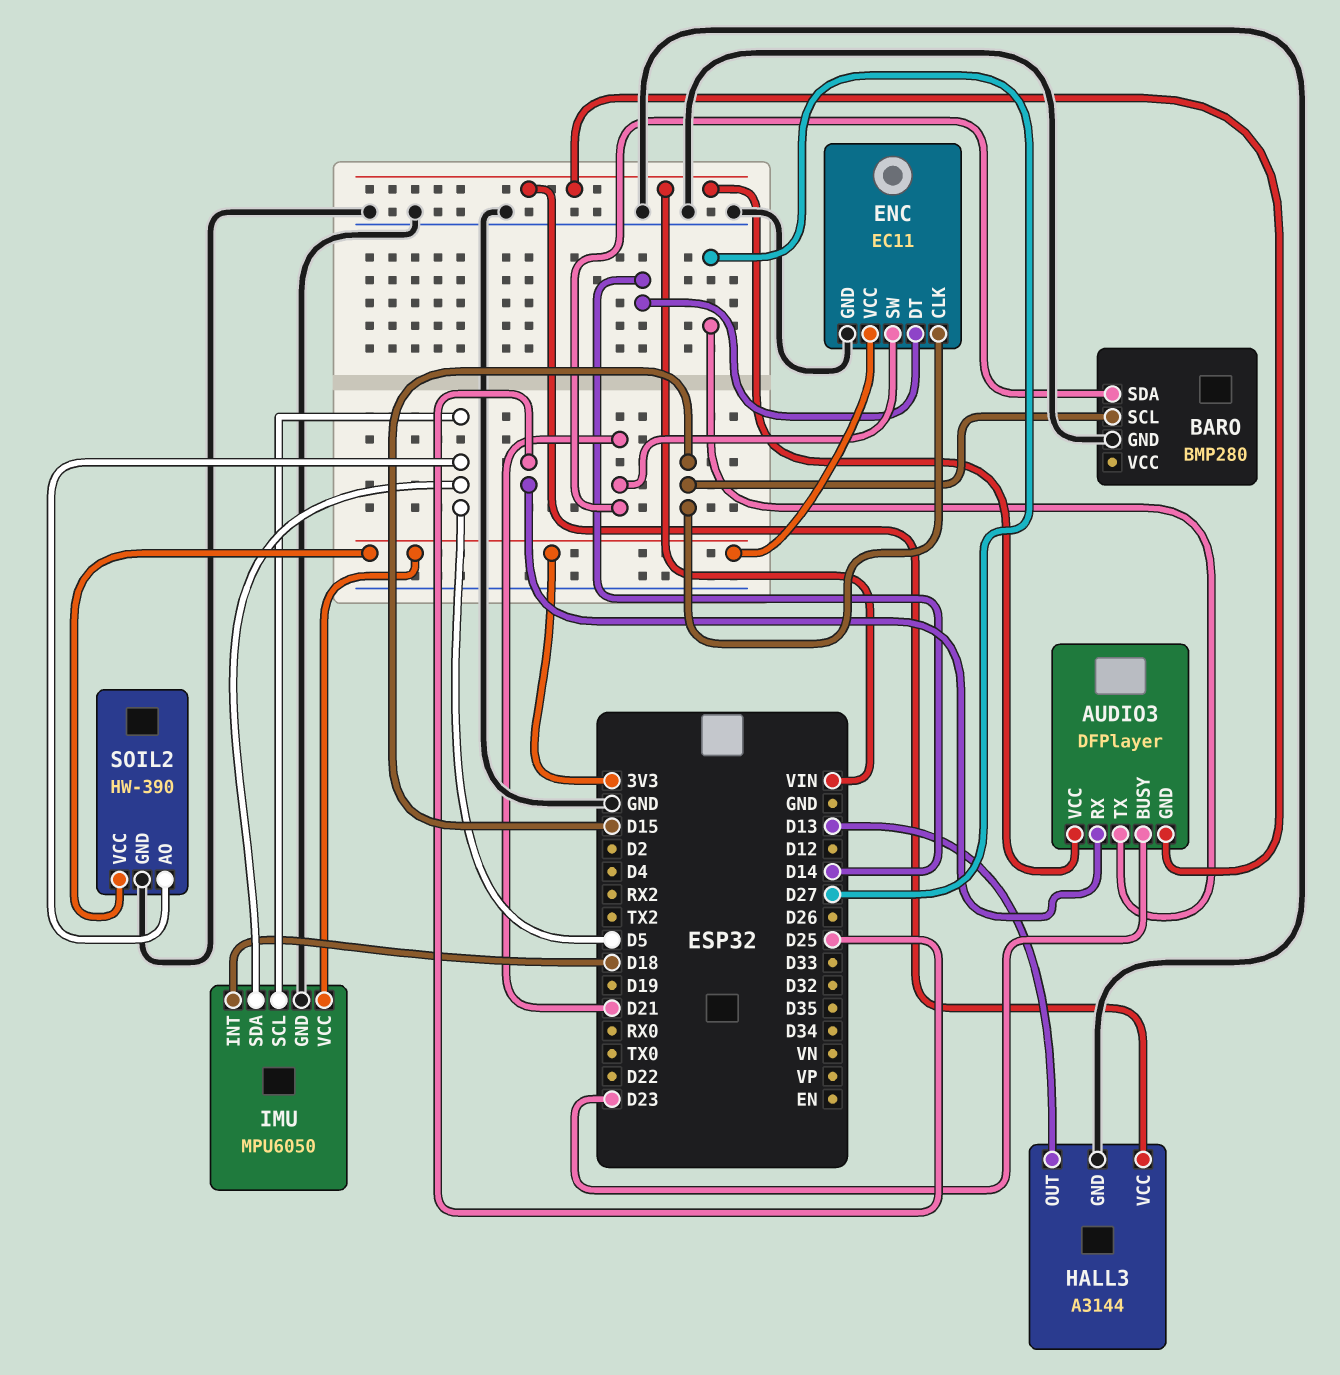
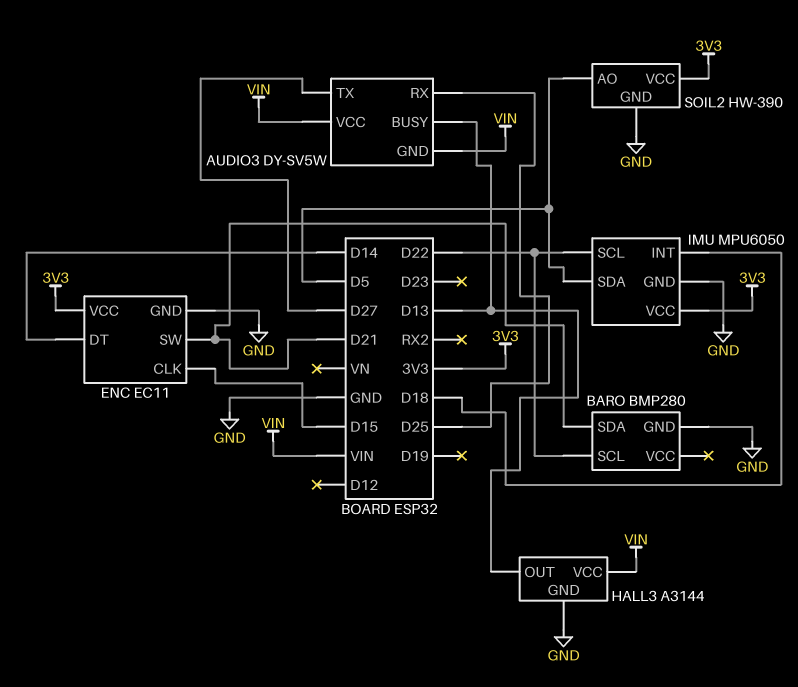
AUDIO3: DFPlayer -> DY-SV5W
AUDIO3 pin BUSY: D23 -> D13
BARO pin SCL: D15 -> D22
IMU pin SCL: D5 -> D22

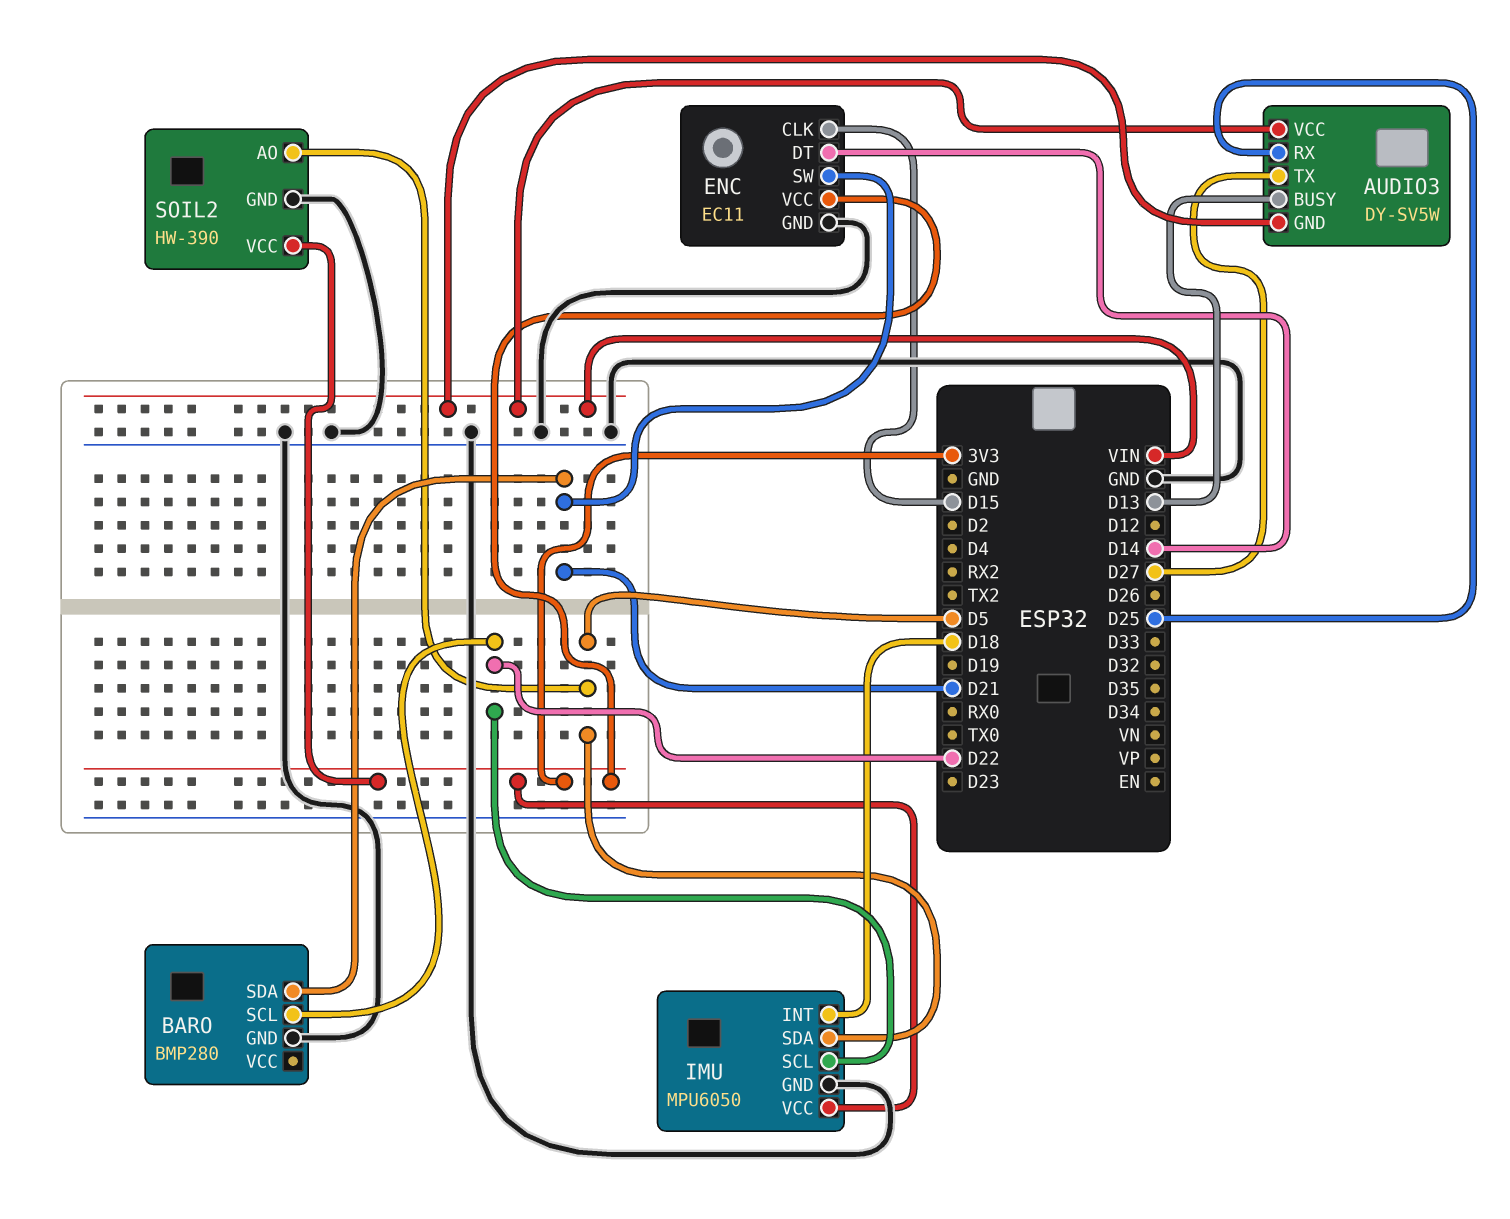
HALL3: A3144 -> none
HALL3 pin GND: GND -> none
HALL3 pin OUT: D13 -> none
HALL3 pin VCC: VIN -> none

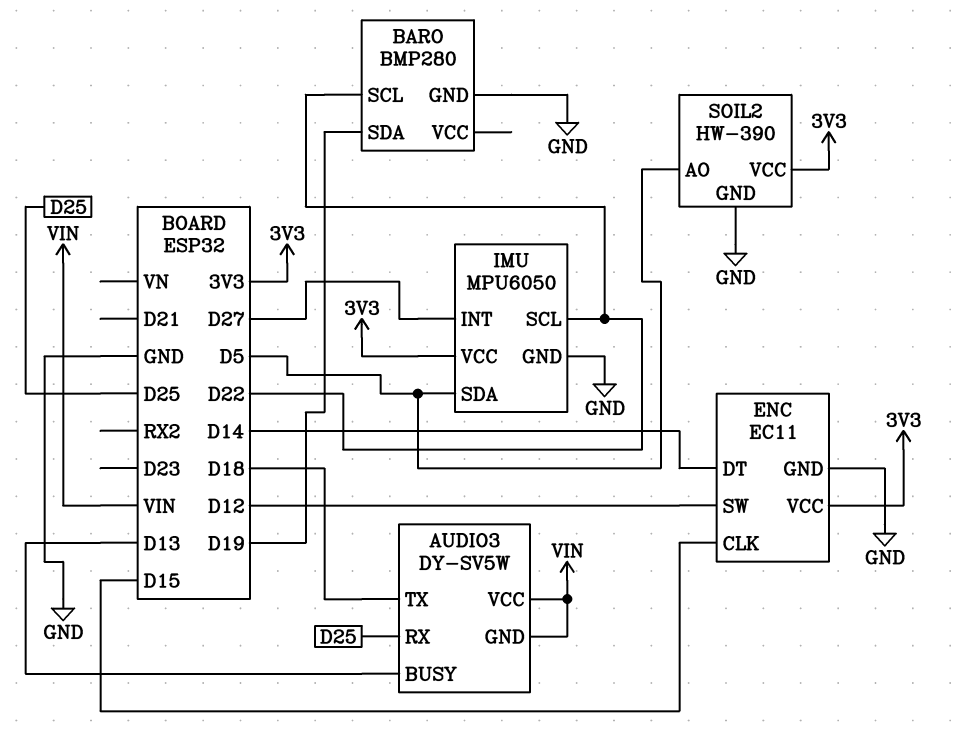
AUDIO3 pin TX: D27 -> D18
BARO pin SDA: D21 -> D19
ENC pin SW: D21 -> D12
IMU pin INT: D18 -> D27

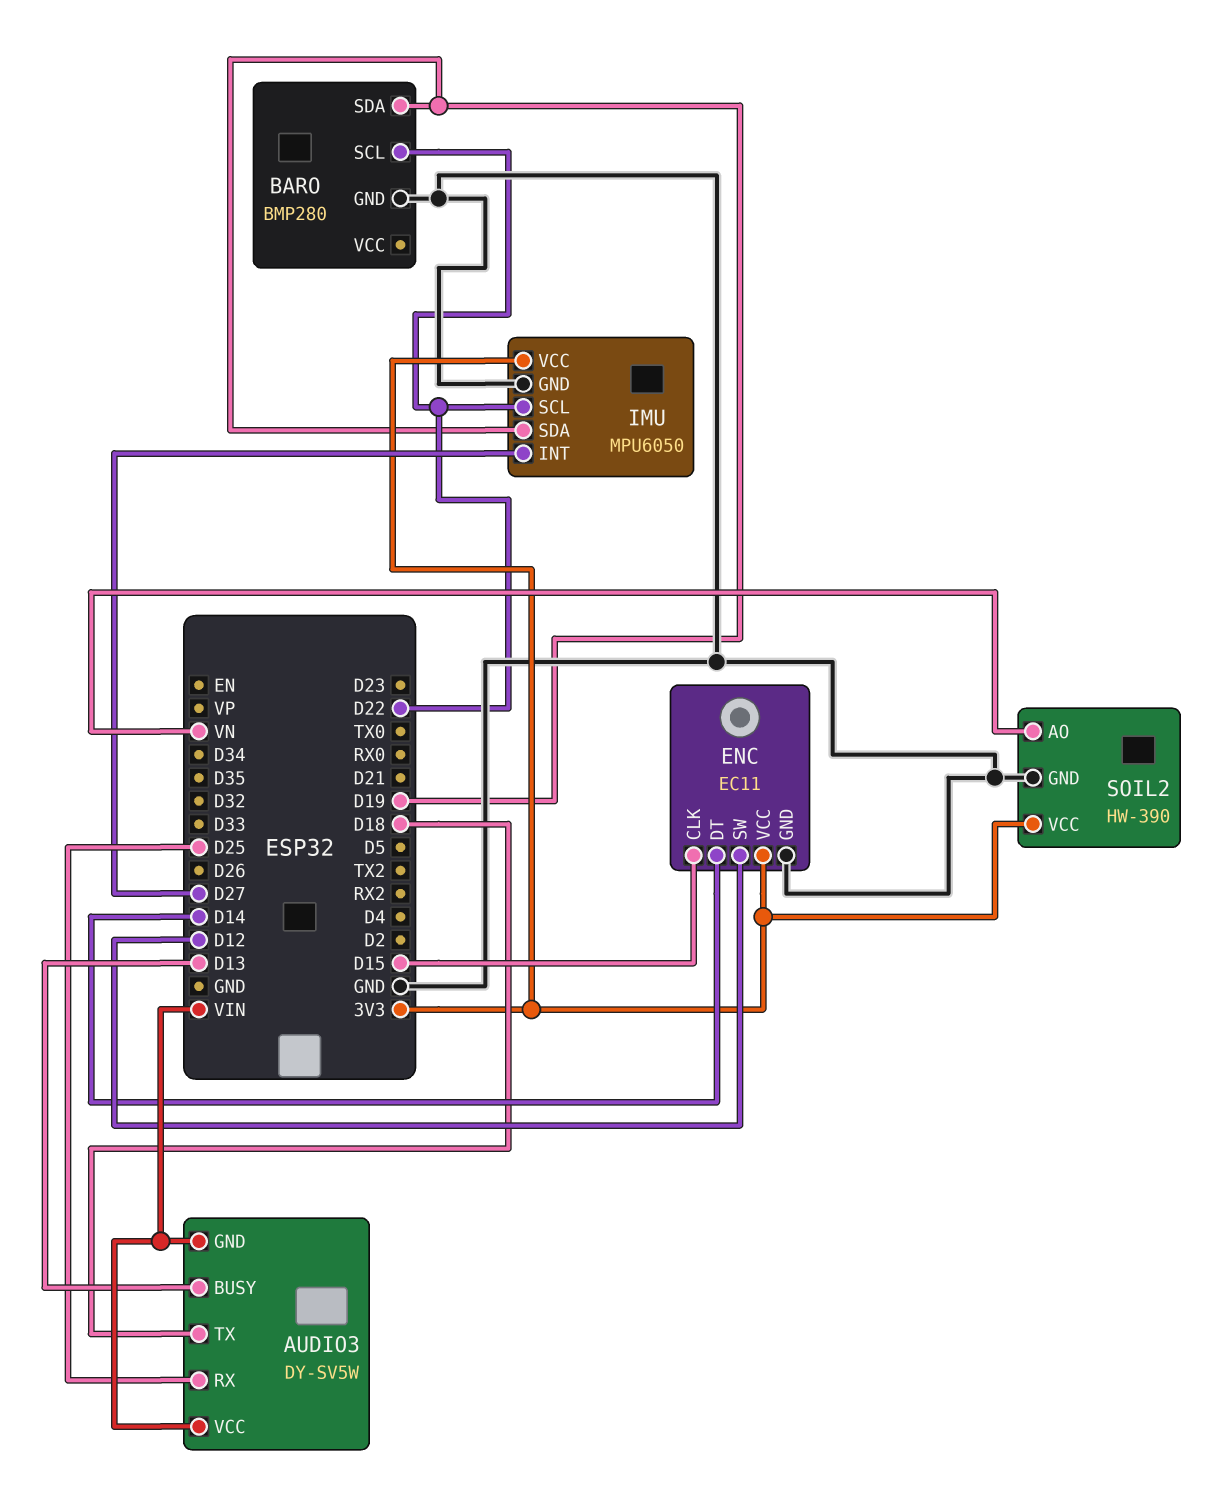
IMU pin SDA: D5 -> D19
SOIL2 pin AO: D5 -> VN

